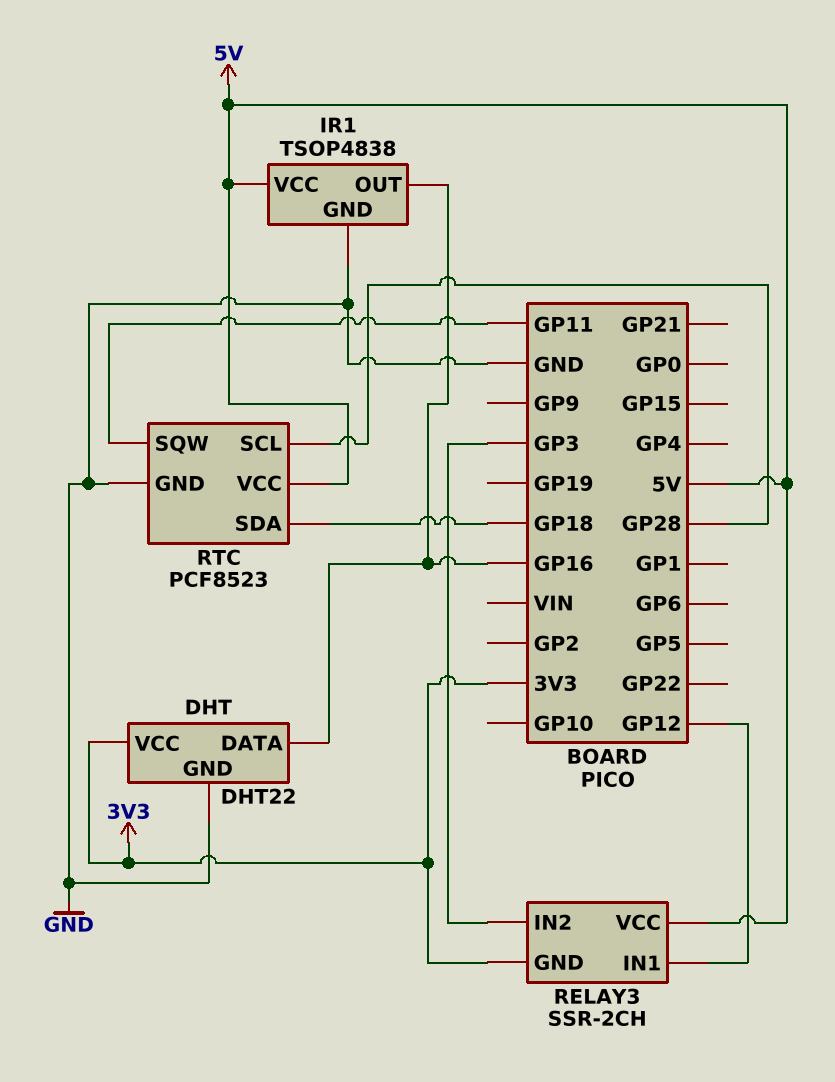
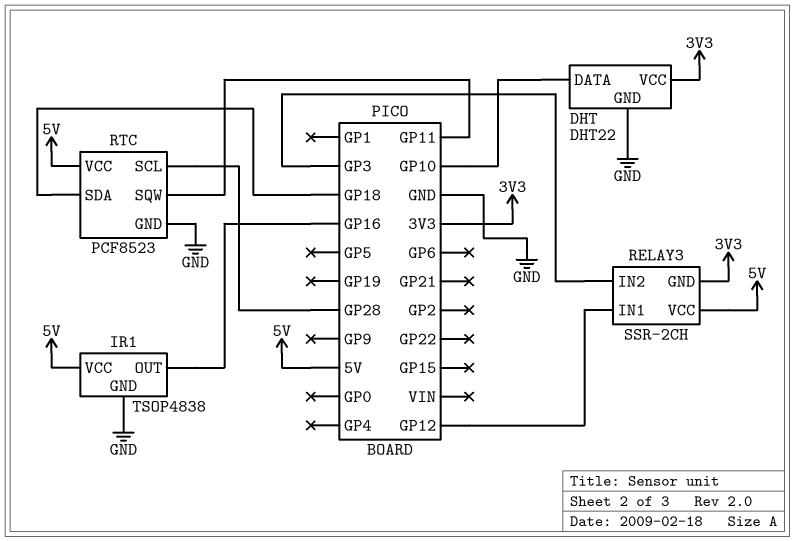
DHT pin DATA: GP16 -> GP10

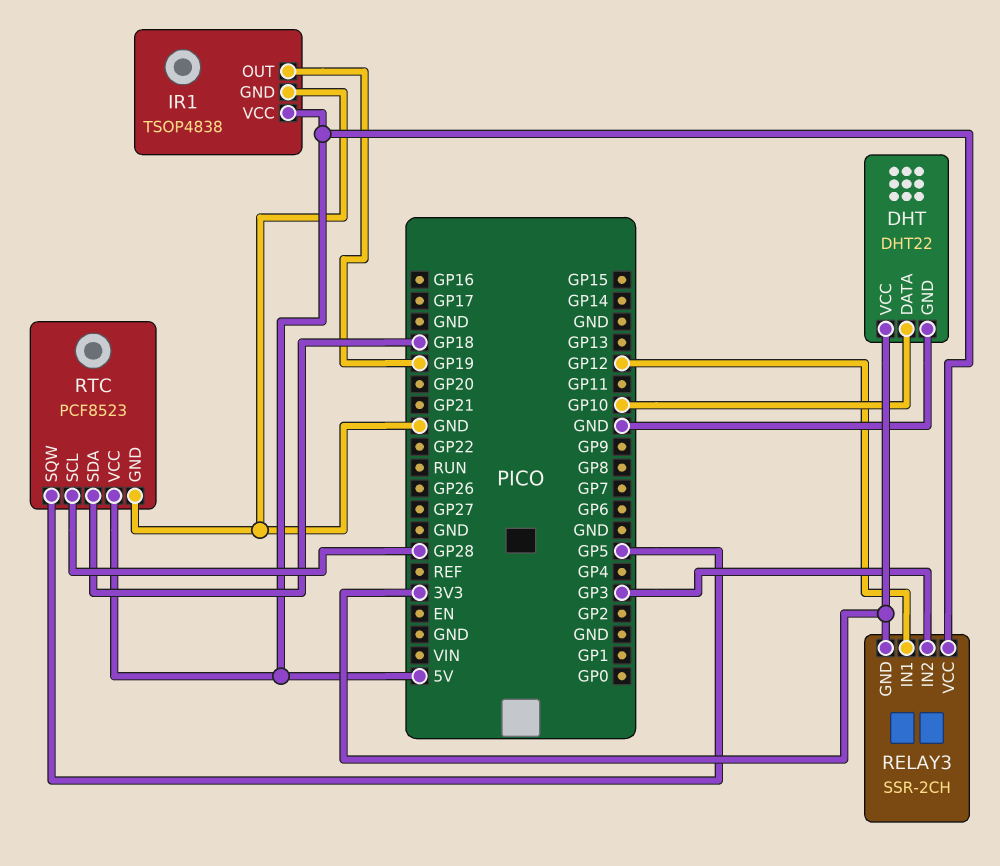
IR1 pin OUT: GP16 -> GP19
RTC pin SQW: GP11 -> GP5

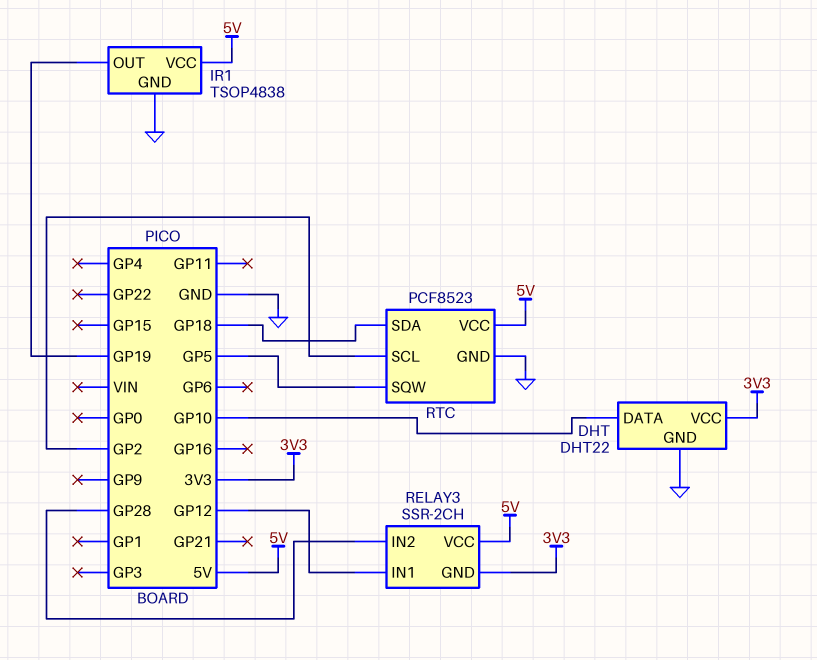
RELAY3 pin IN2: GP3 -> GP28
RTC pin SCL: GP28 -> GP2

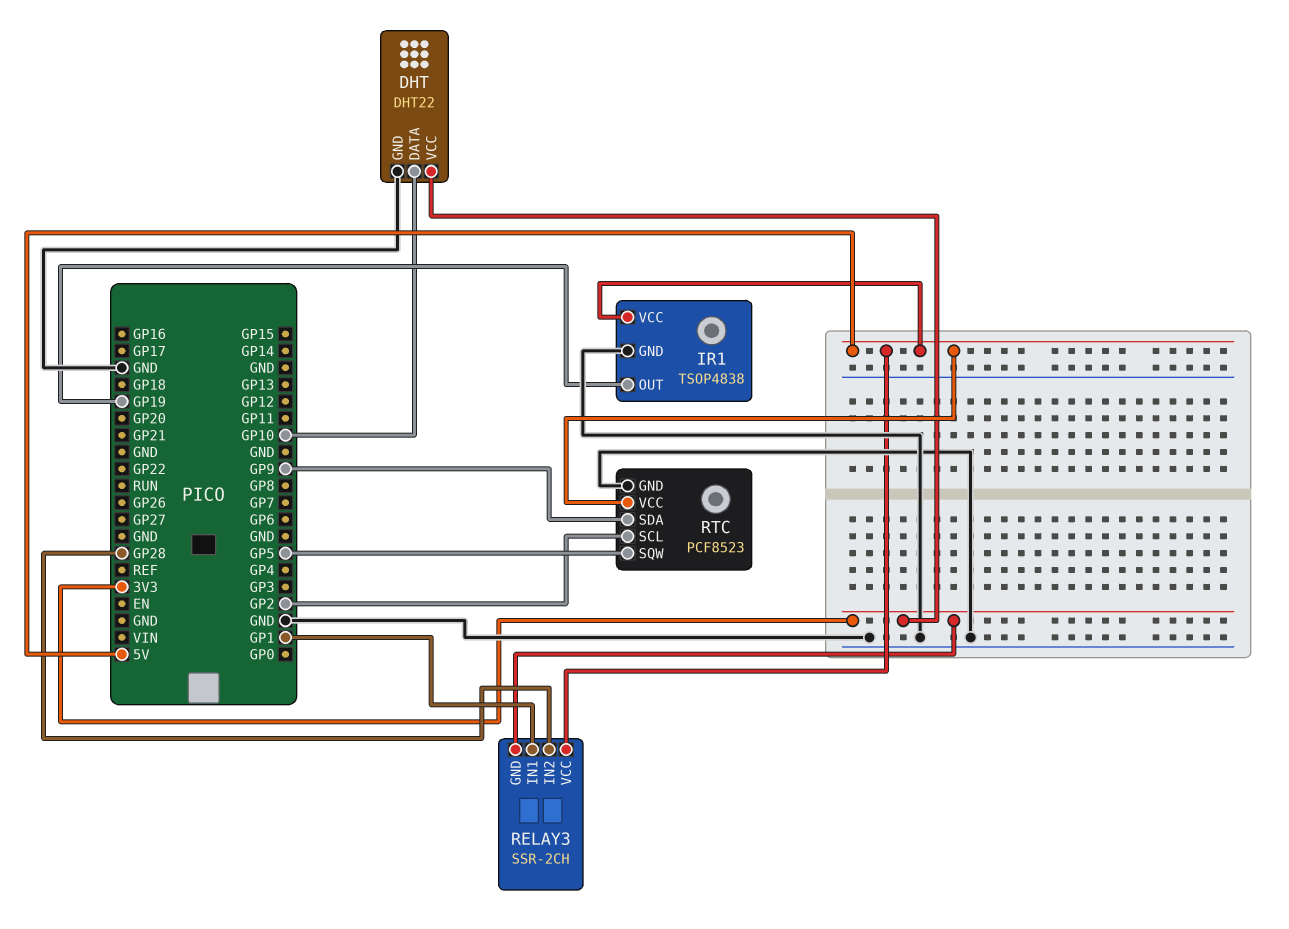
RELAY3 pin IN1: GP12 -> GP1
RTC pin SDA: GP18 -> GP9

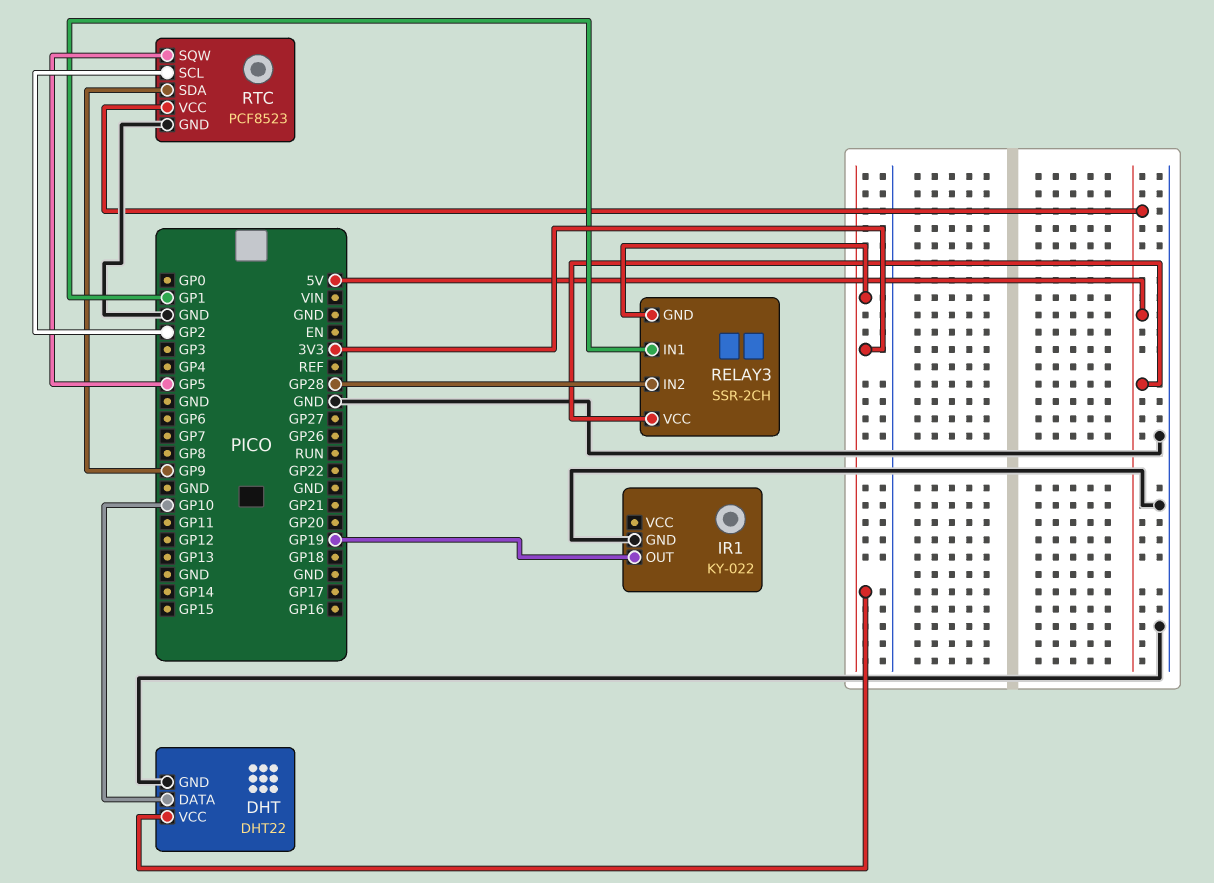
IR1: TSOP4838 -> KY-022
IR1 pin VCC: 5V -> none

